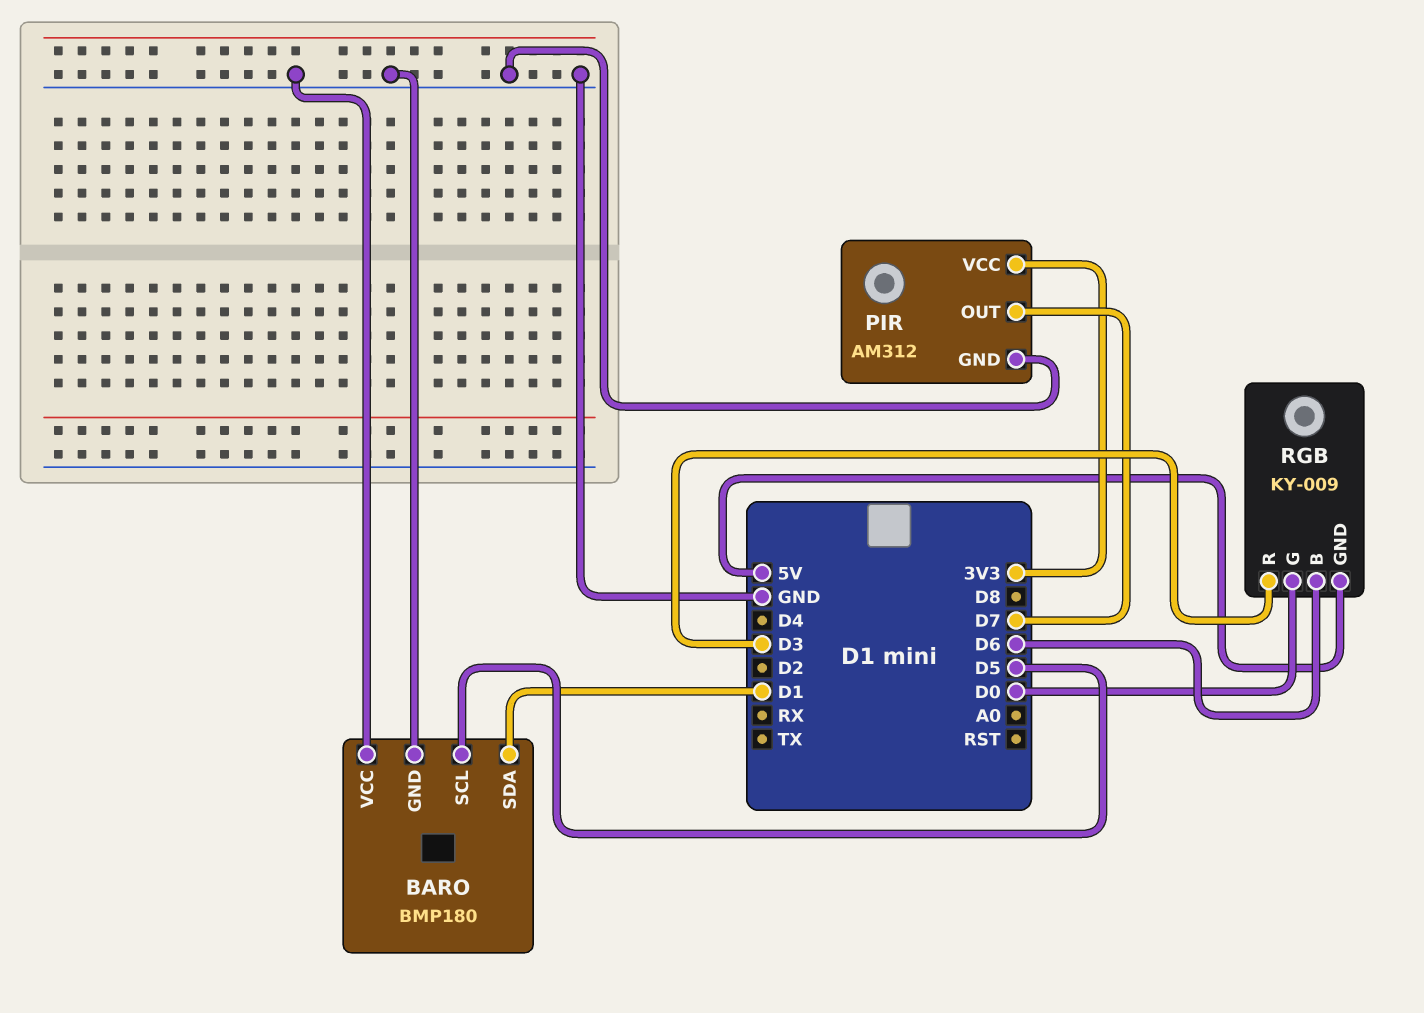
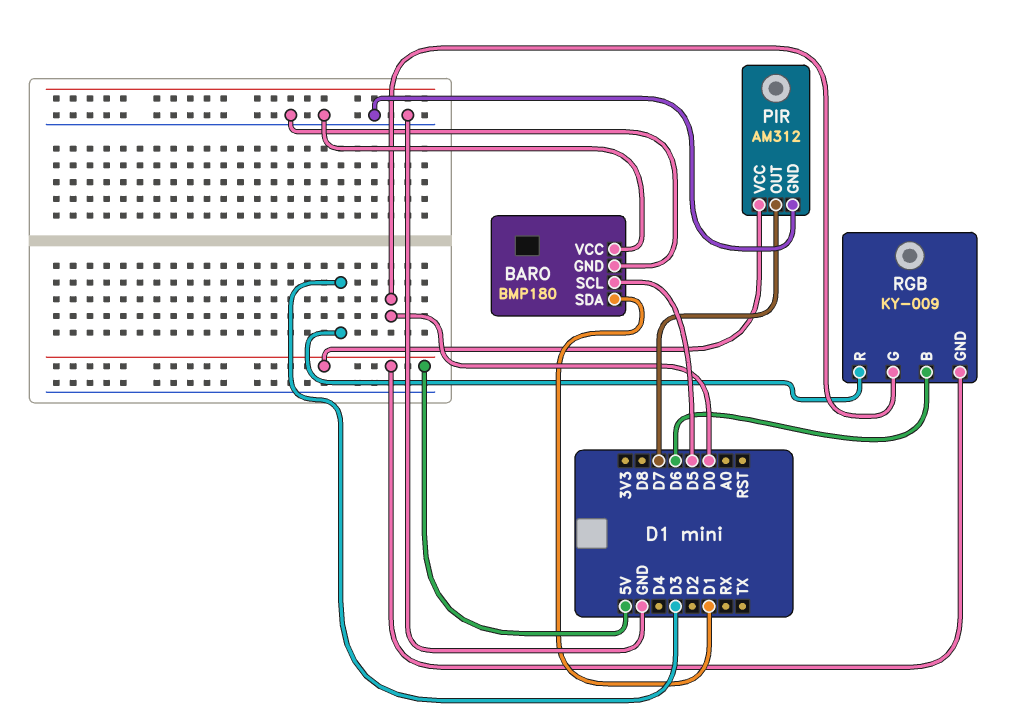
PIR pin VCC: 3V3 -> 5V

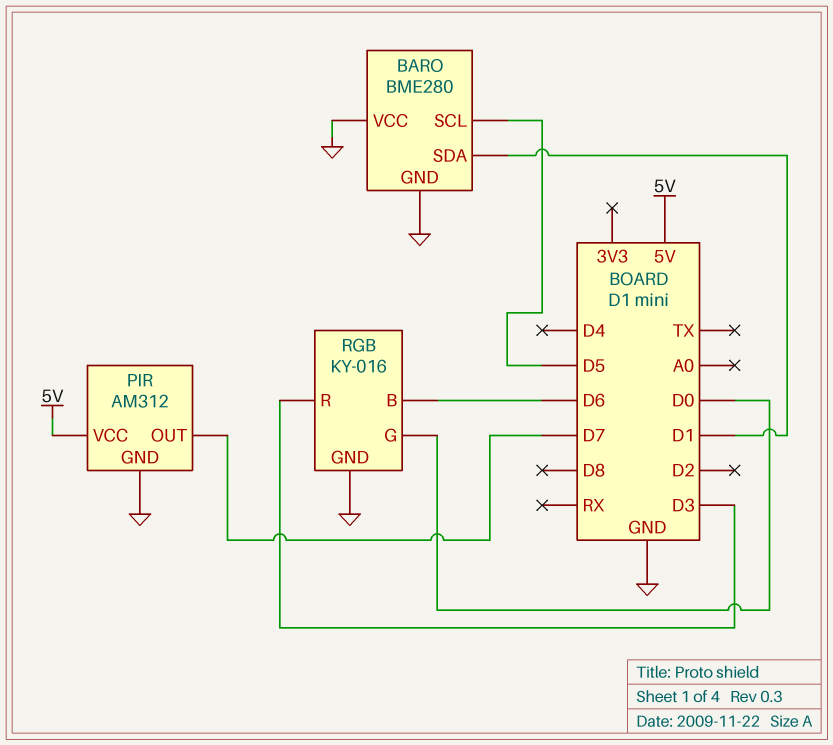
BARO: BMP180 -> BME280
RGB: KY-009 -> KY-016
RGB pin GND: 5V -> GND

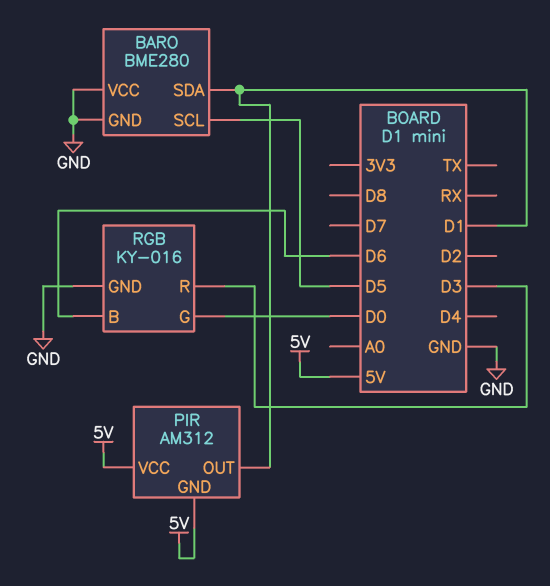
PIR pin GND: GND -> 5V
PIR pin OUT: D7 -> D1

